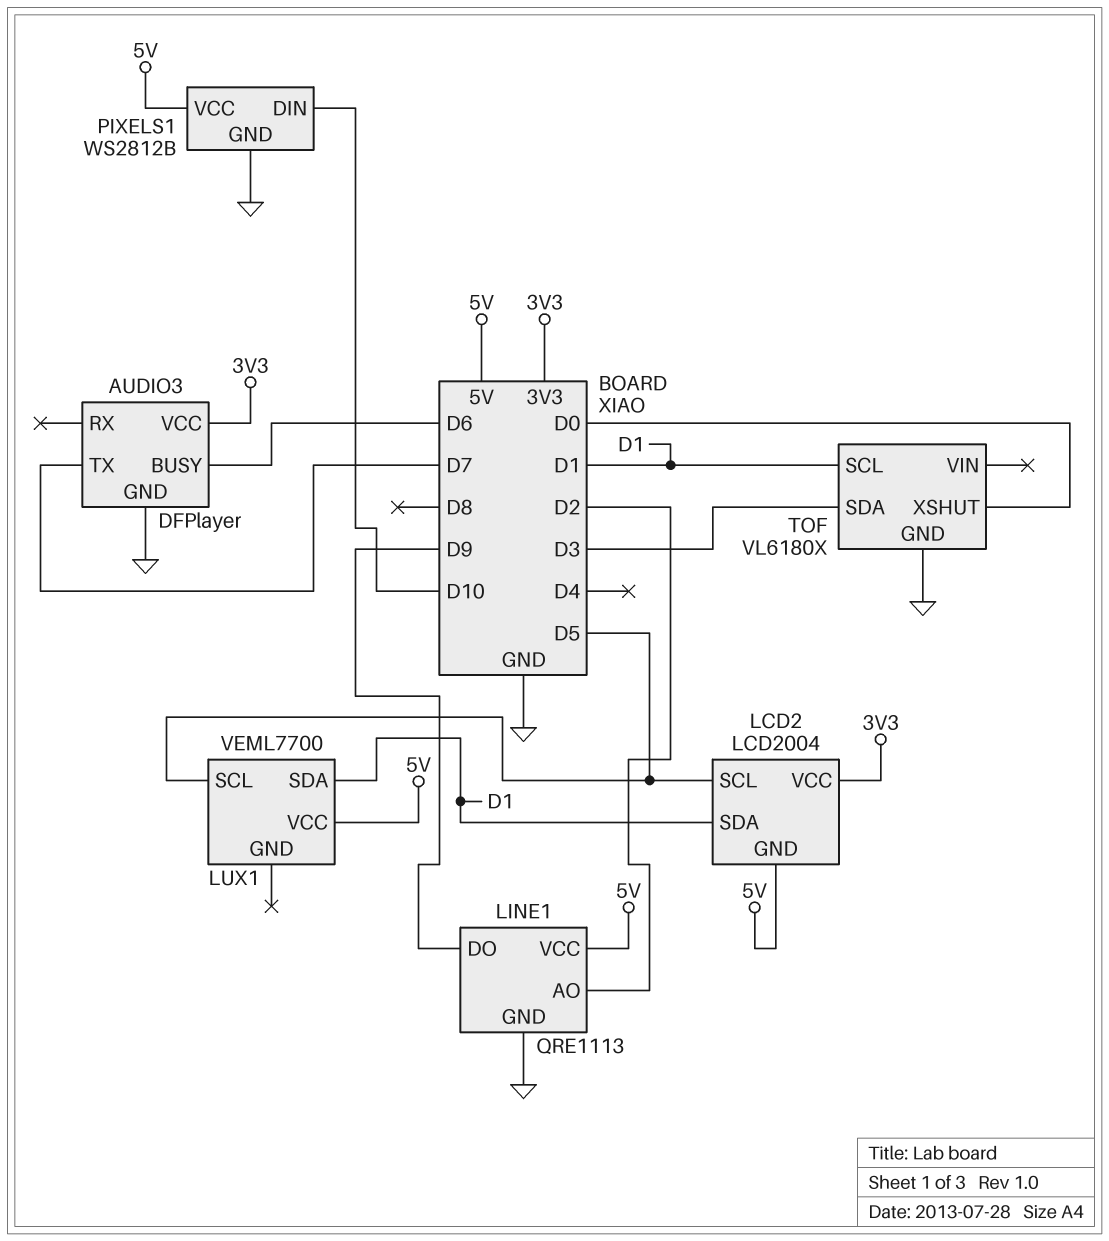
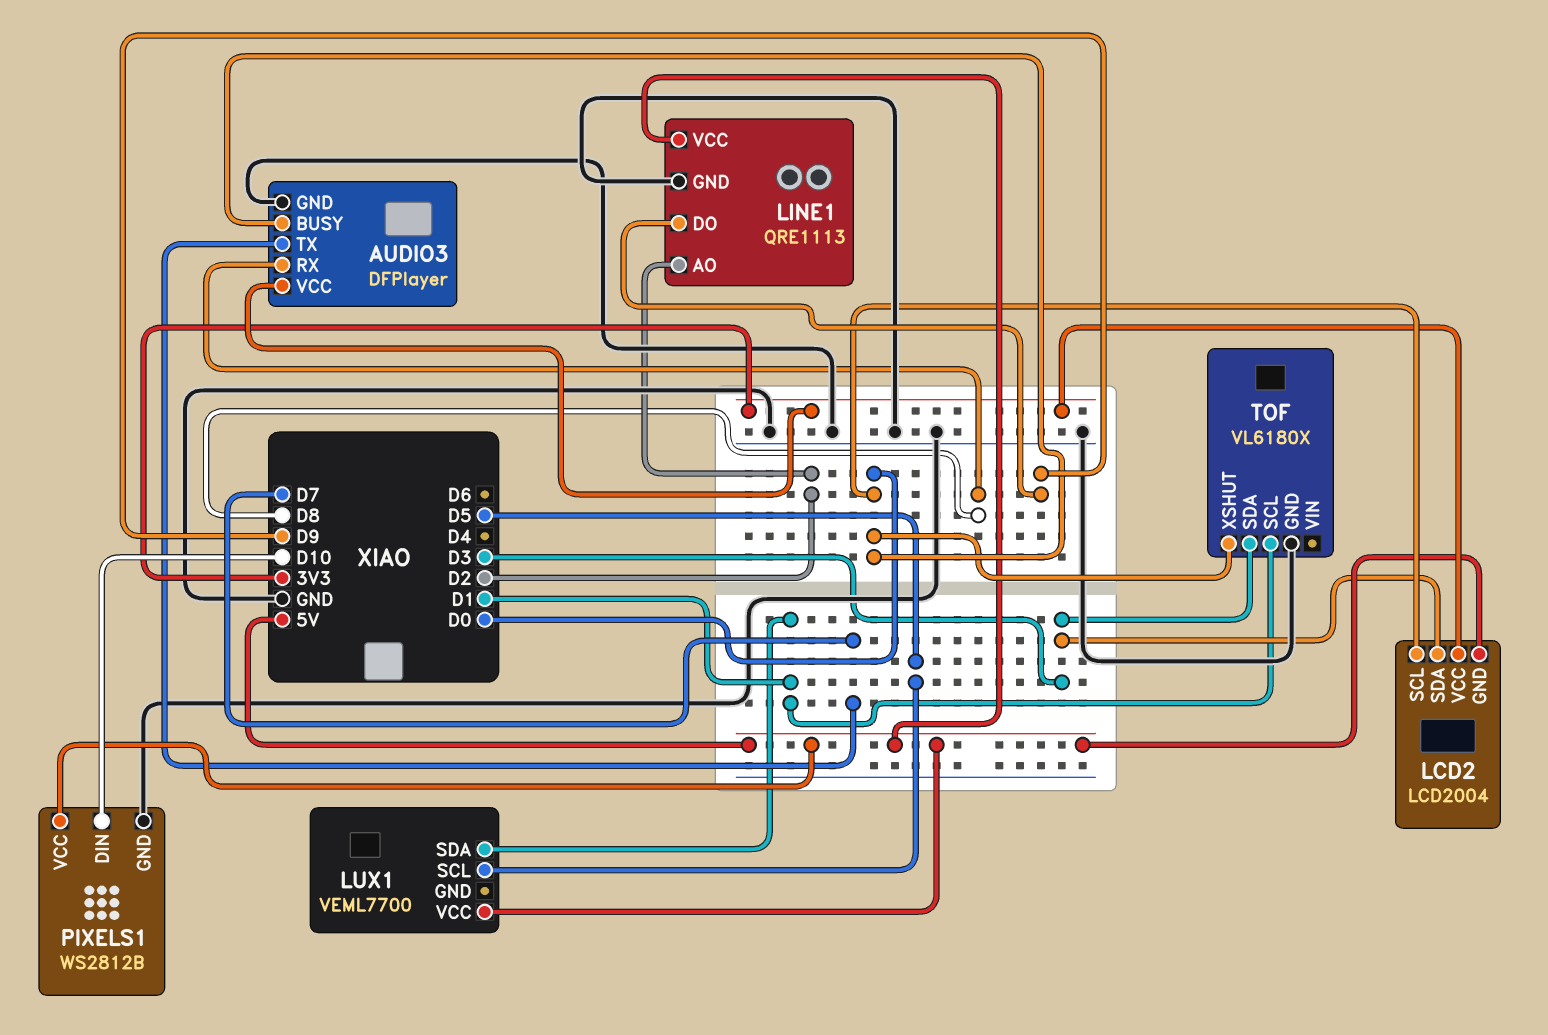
AUDIO3 pin BUSY: D6 -> D0
AUDIO3 pin RX: none -> D8
LCD2 pin SCL: D5 -> D0
LCD2 pin SDA: D1 -> D3

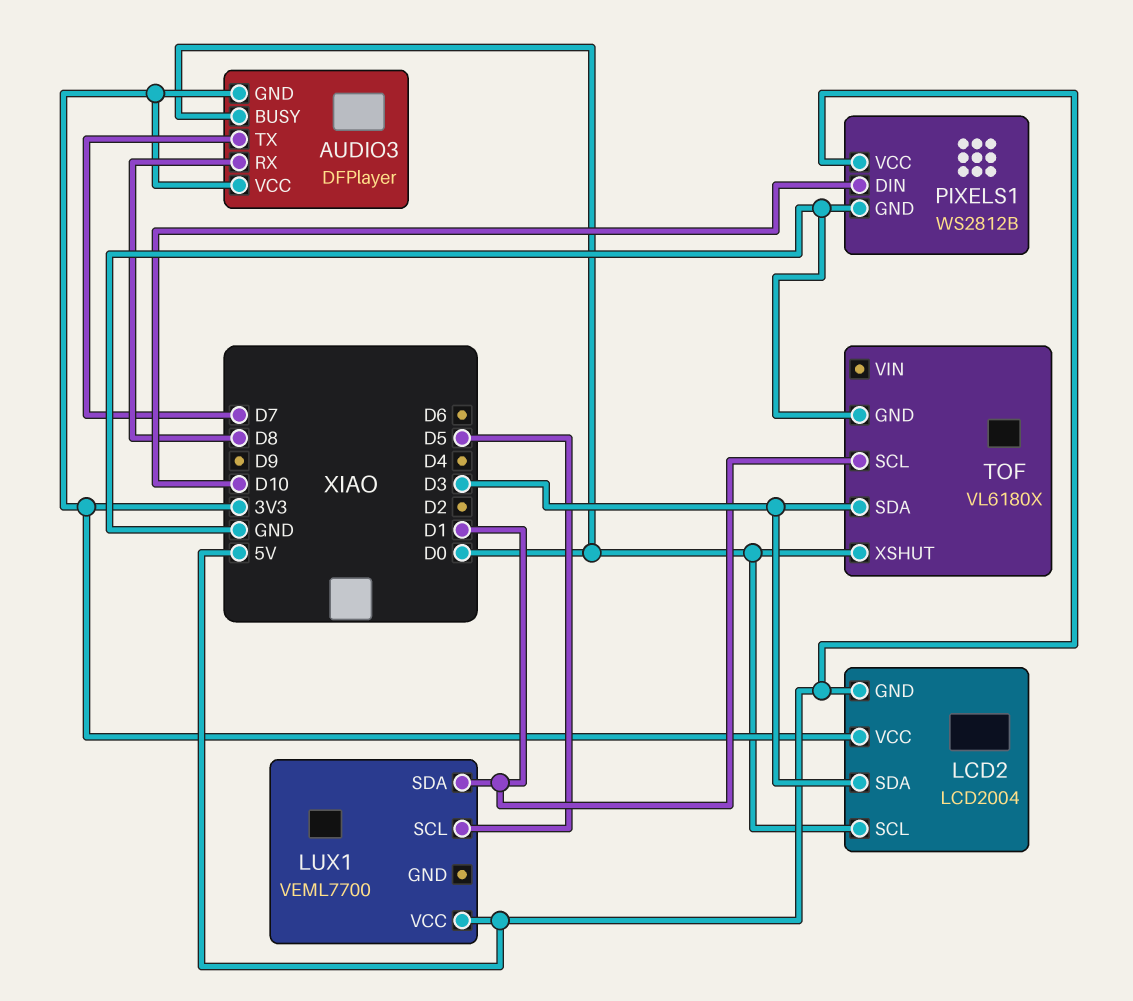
AUDIO3 pin GND: GND -> 3V3
LINE1: QRE1113 -> none
LINE1 pin AO: D2 -> none
LINE1 pin DO: D9 -> none
LINE1 pin GND: GND -> none
LINE1 pin VCC: 5V -> none

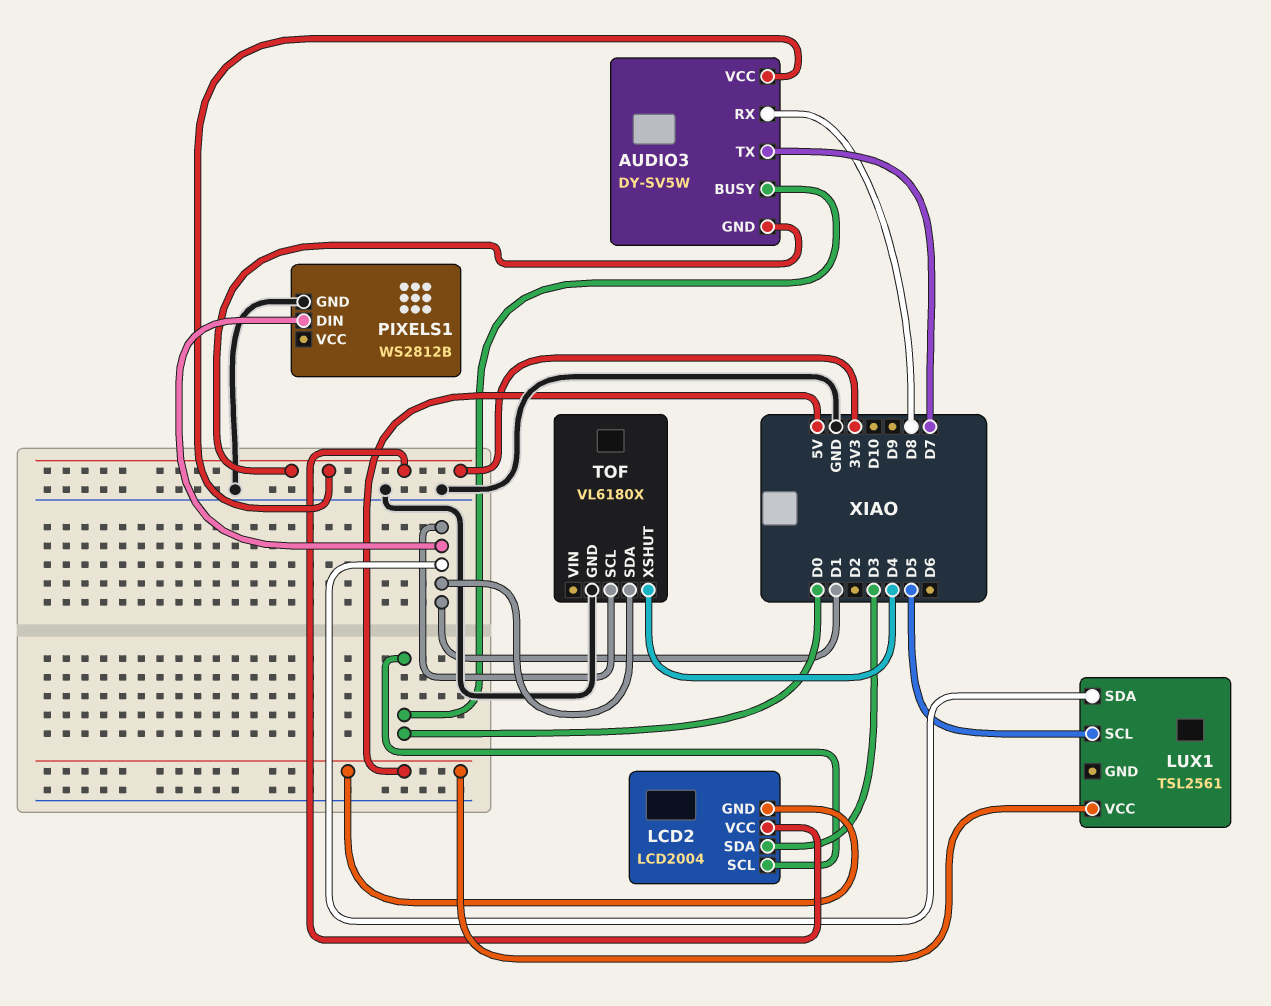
AUDIO3: DFPlayer -> DY-SV5W
LUX1: VEML7700 -> TSL2561
PIXELS1 pin DIN: D10 -> D1
PIXELS1 pin VCC: 5V -> none
TOF pin SDA: D3 -> D1
TOF pin XSHUT: D0 -> D4

